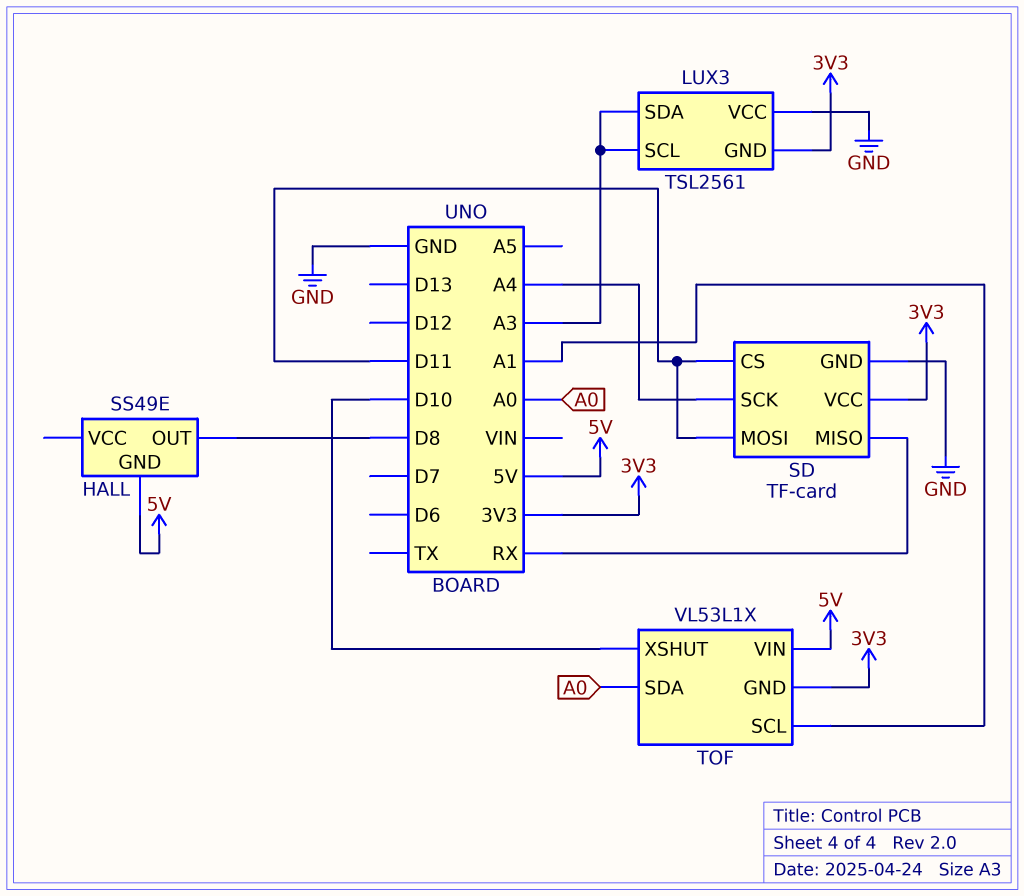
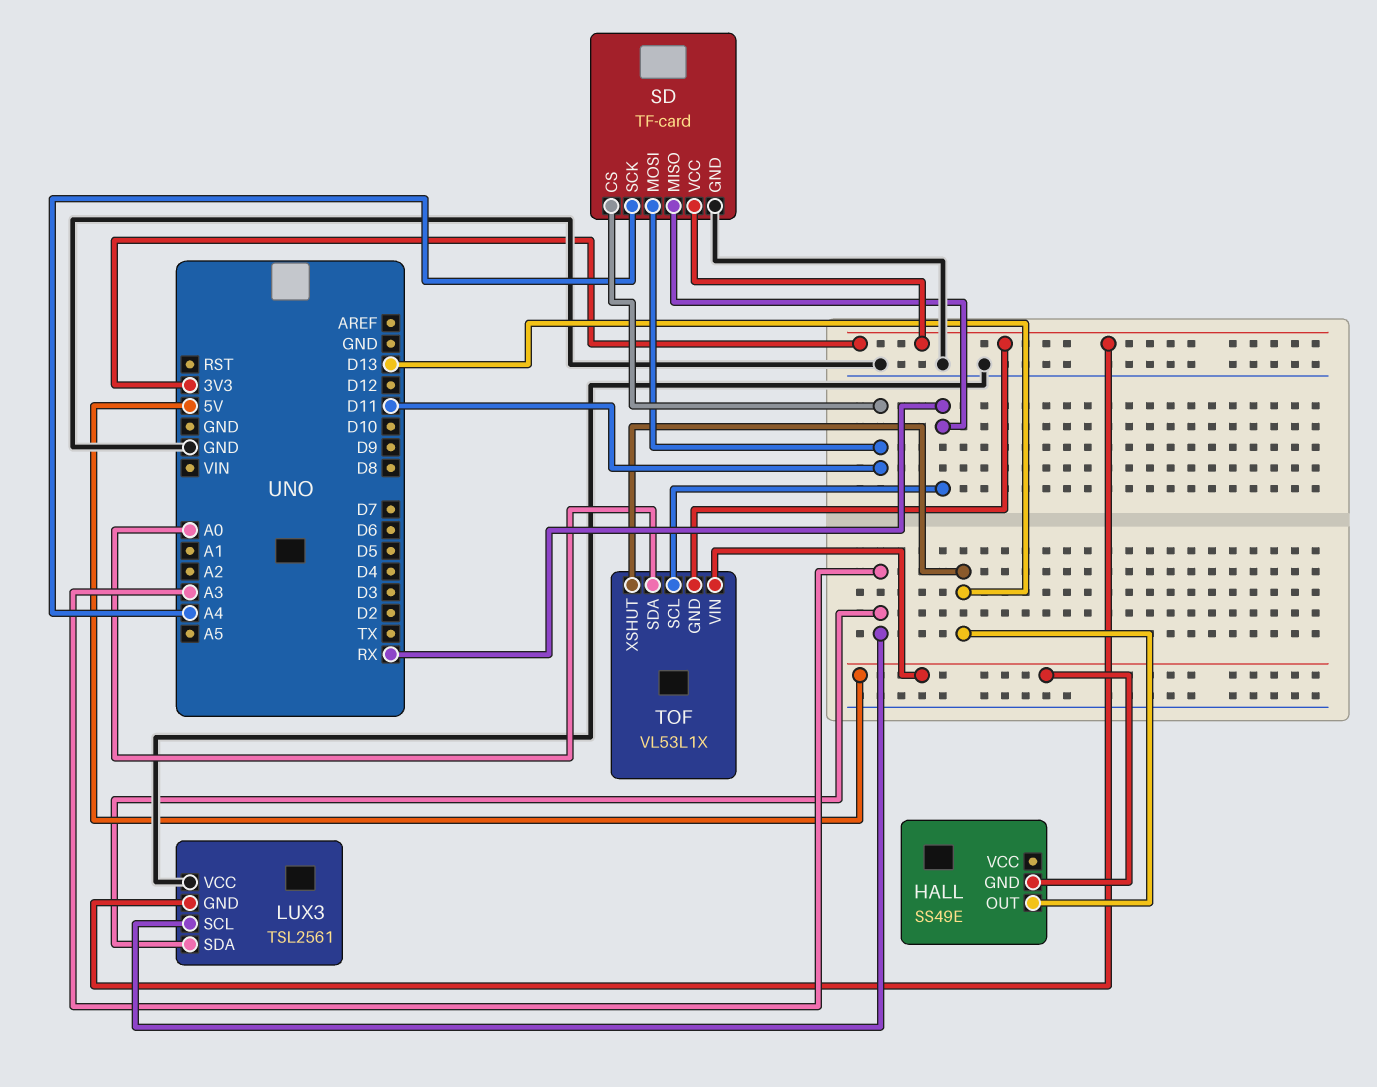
HALL pin OUT: D8 -> D13
TOF pin SCL: A1 -> RX
TOF pin XSHUT: D10 -> D13

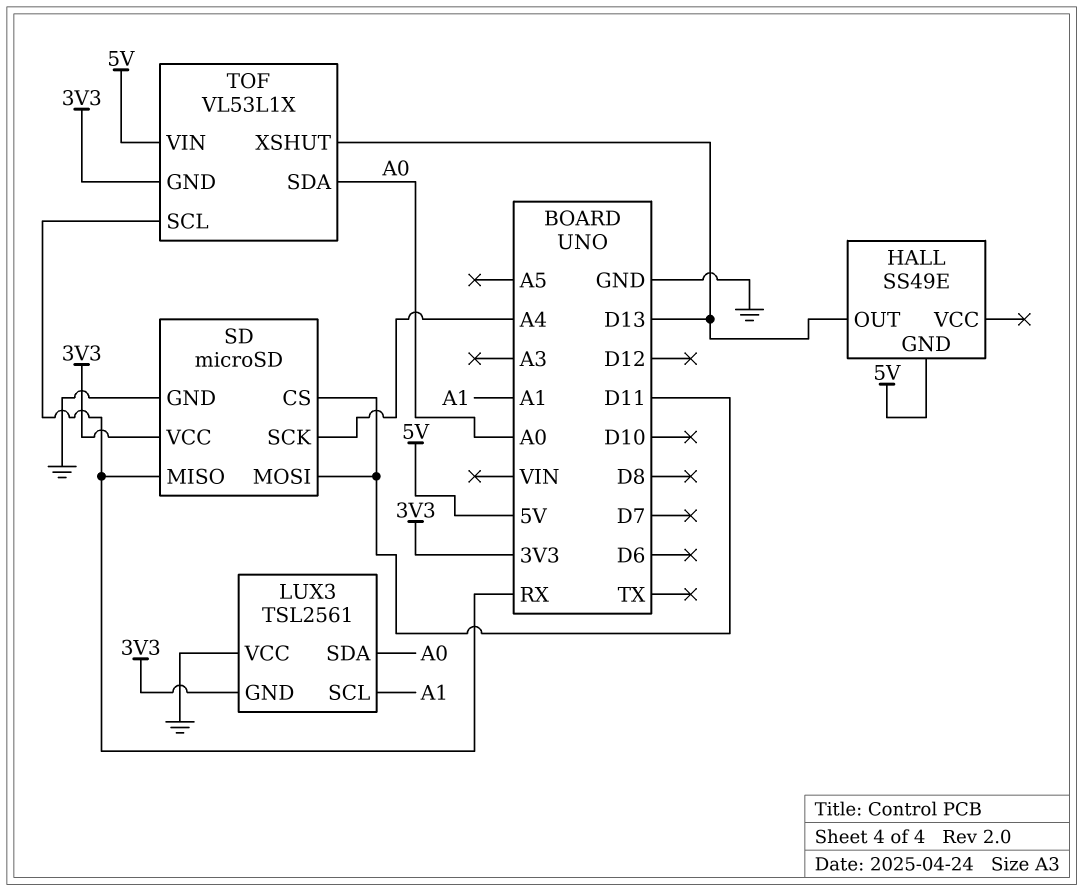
LUX3 pin SCL: A3 -> A1
LUX3 pin SDA: A3 -> A0
SD: TF-card -> microSD

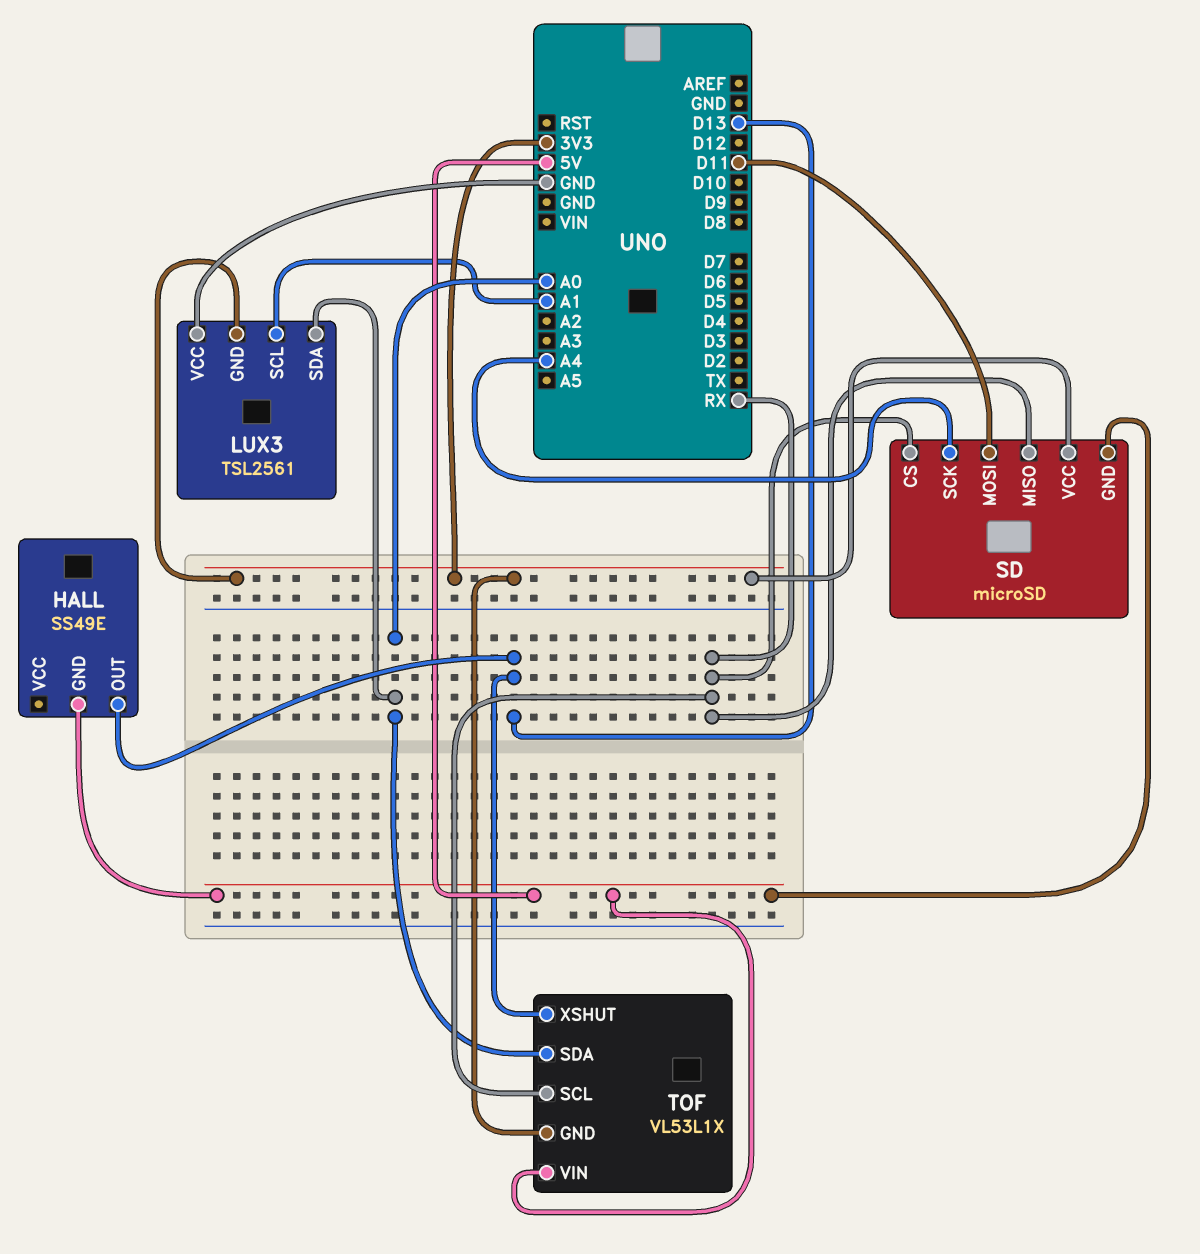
SD pin CS: D11 -> RX
SD pin GND: GND -> 5V

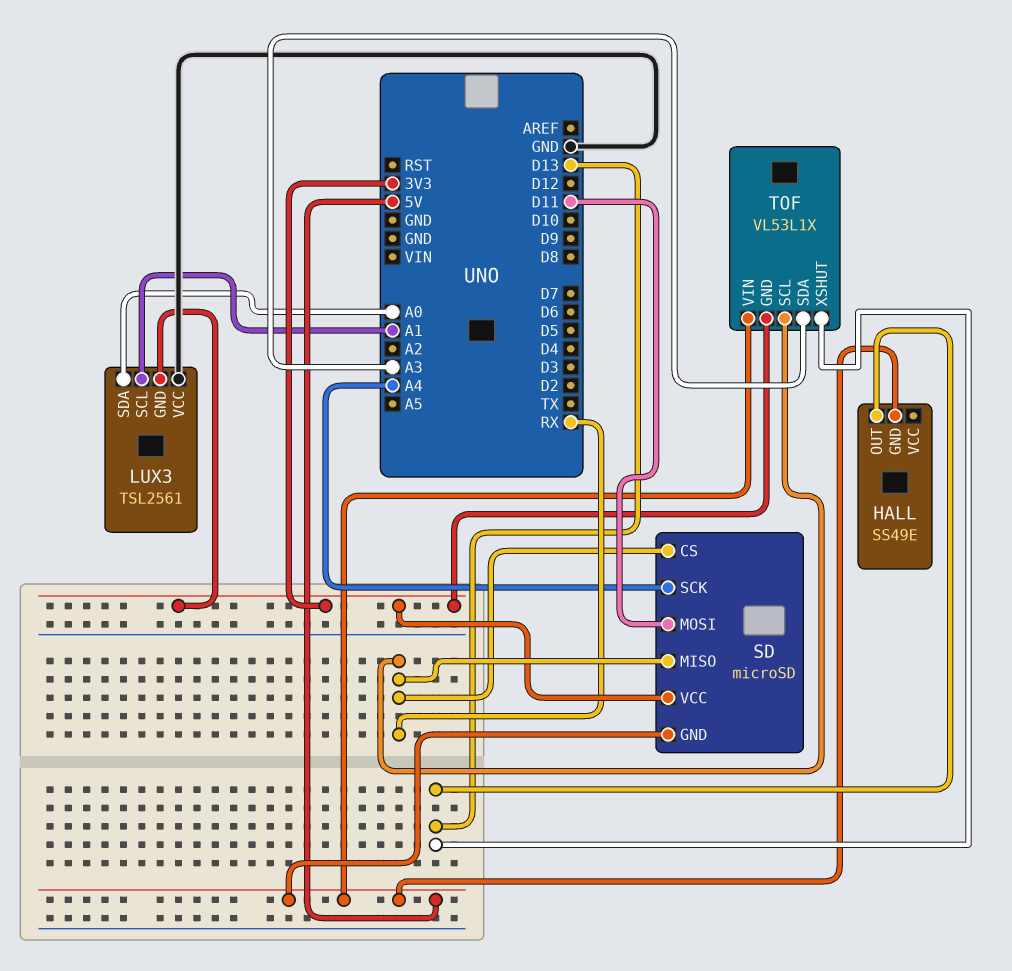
TOF pin SDA: A0 -> A3

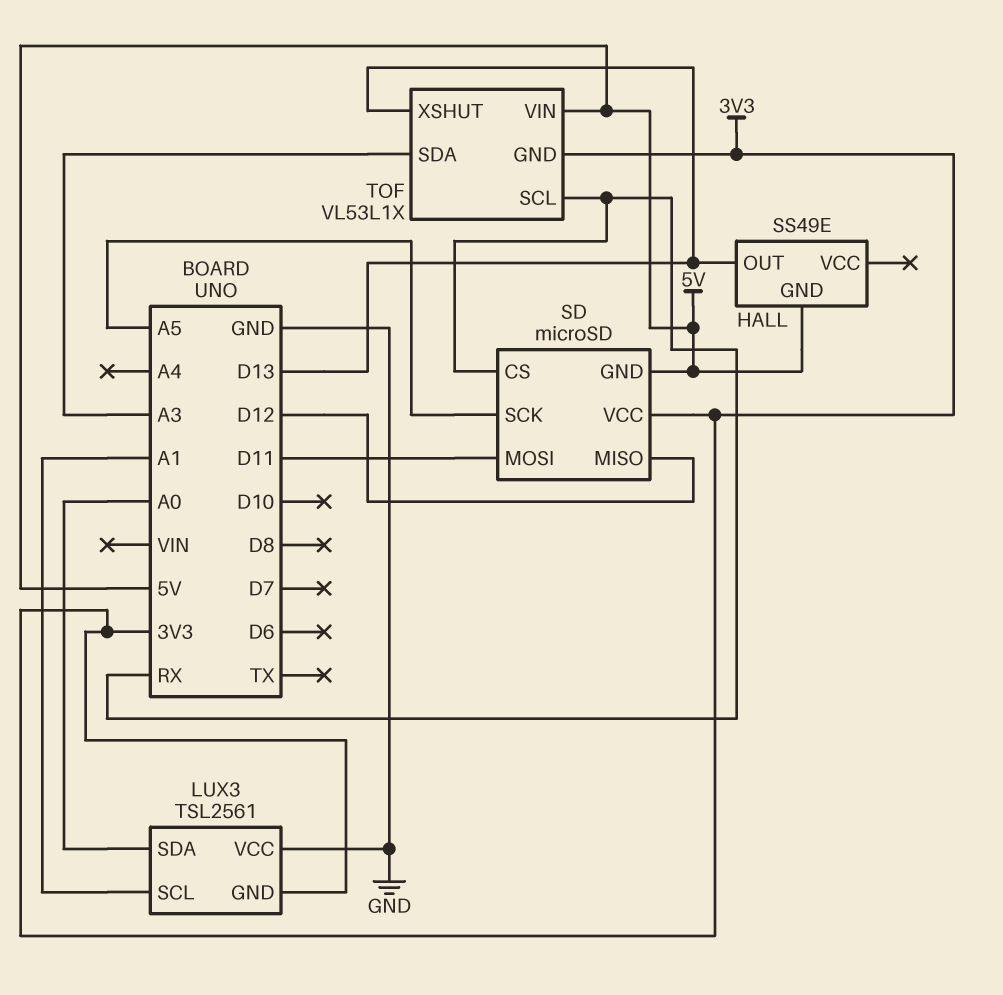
SD pin MISO: RX -> D12
SD pin SCK: A4 -> A5

